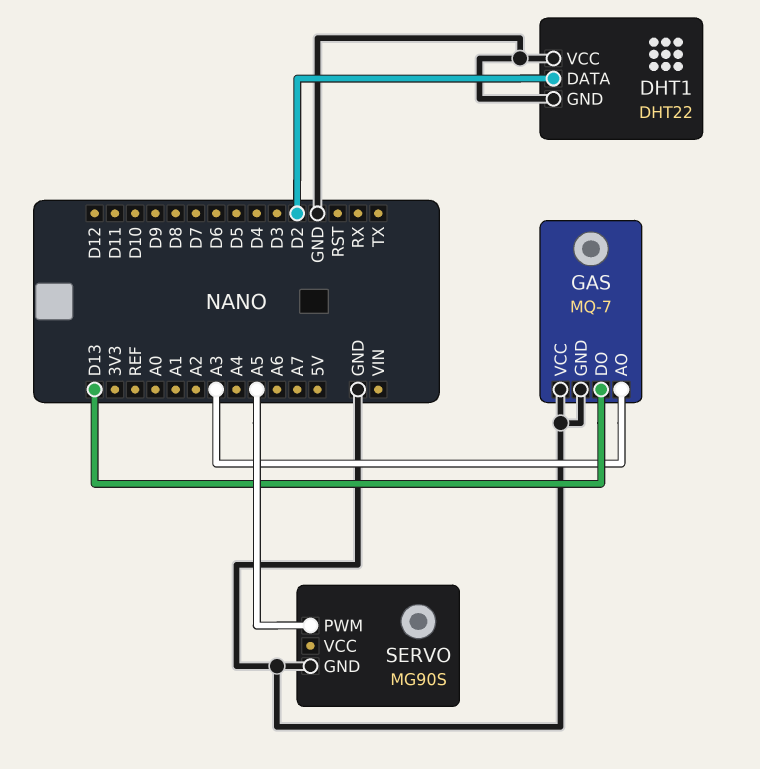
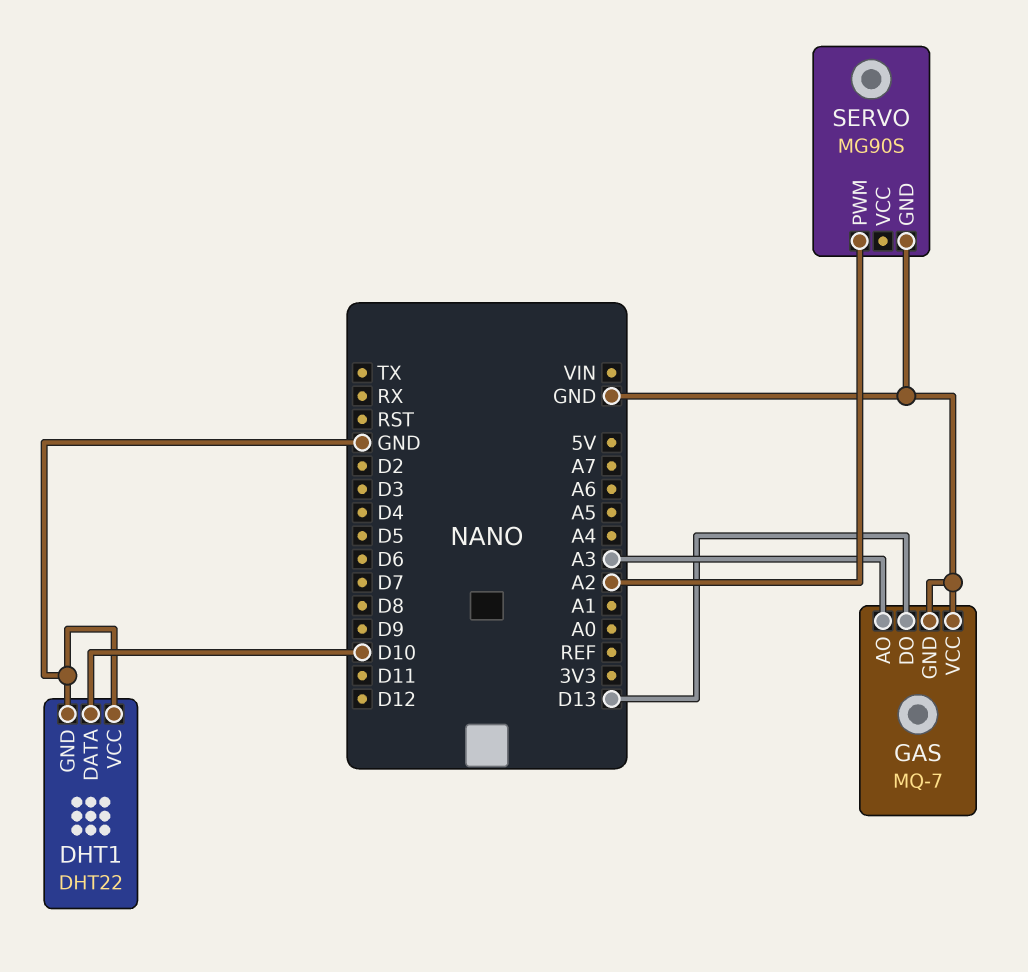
DHT1 pin DATA: D2 -> D10
SERVO pin PWM: A5 -> A2

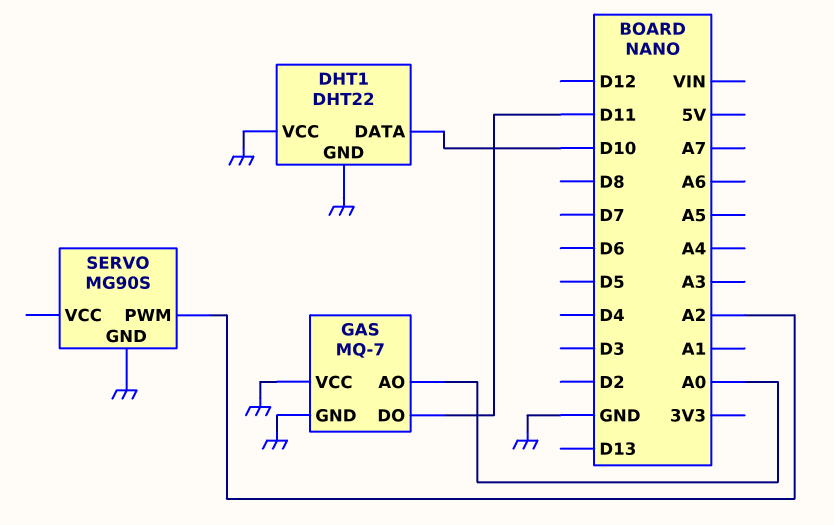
GAS pin AO: A3 -> A0
GAS pin DO: D13 -> D11

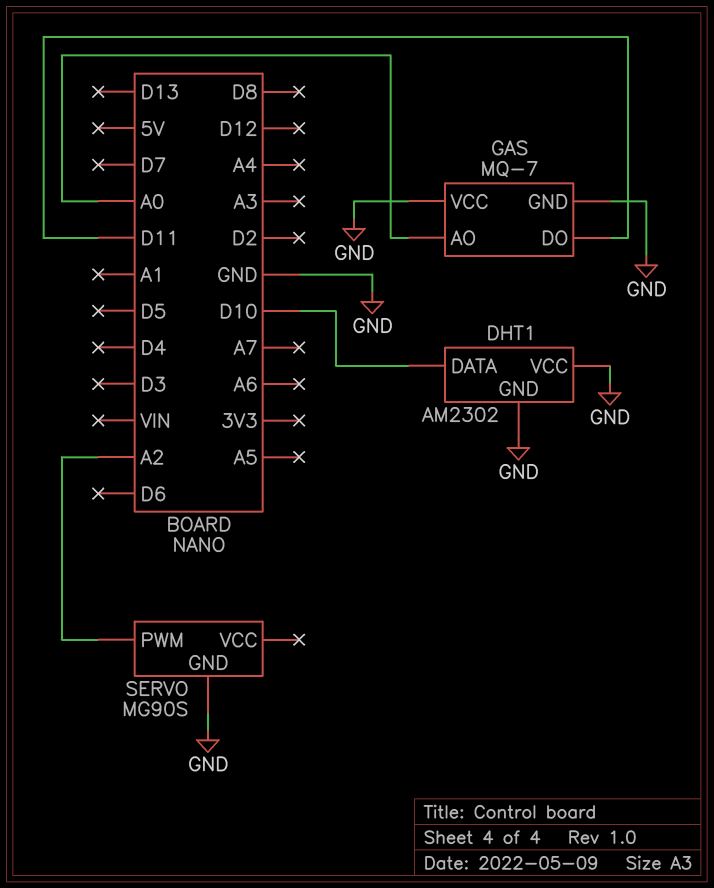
DHT1: DHT22 -> AM2302

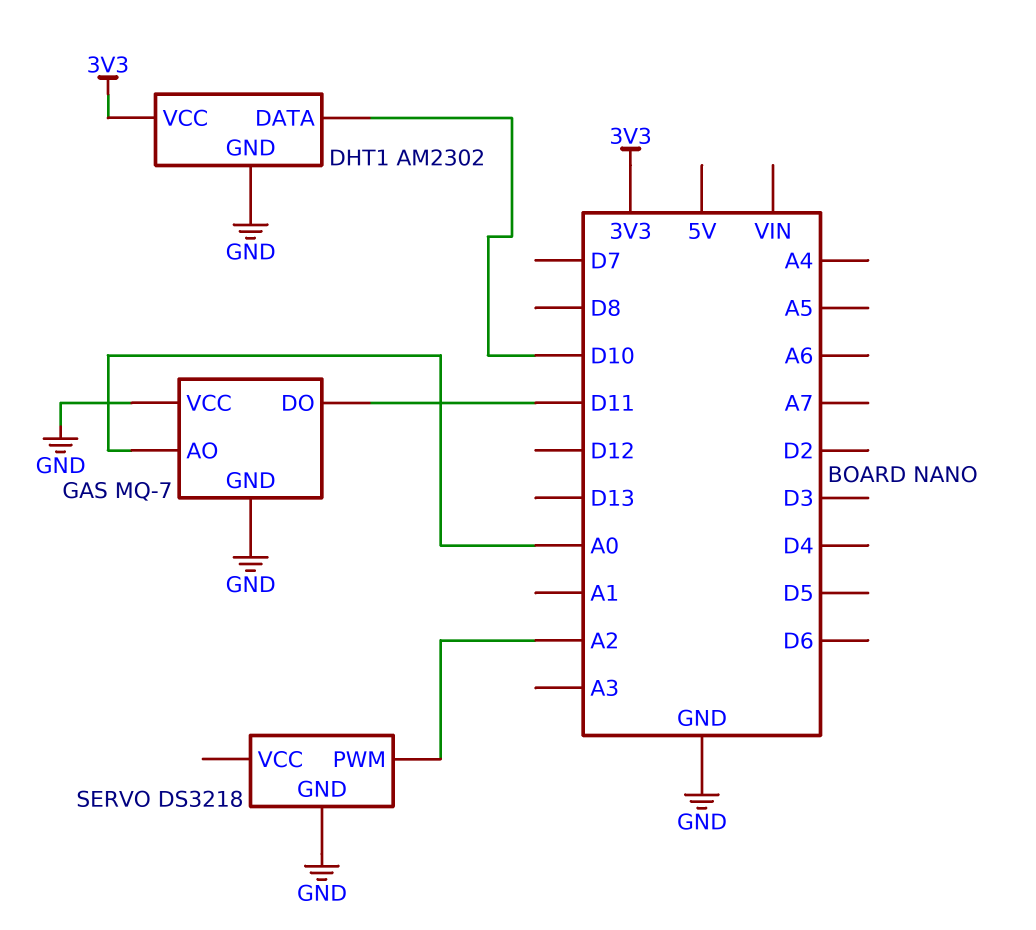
DHT1 pin VCC: GND -> 3V3
SERVO: MG90S -> DS3218

